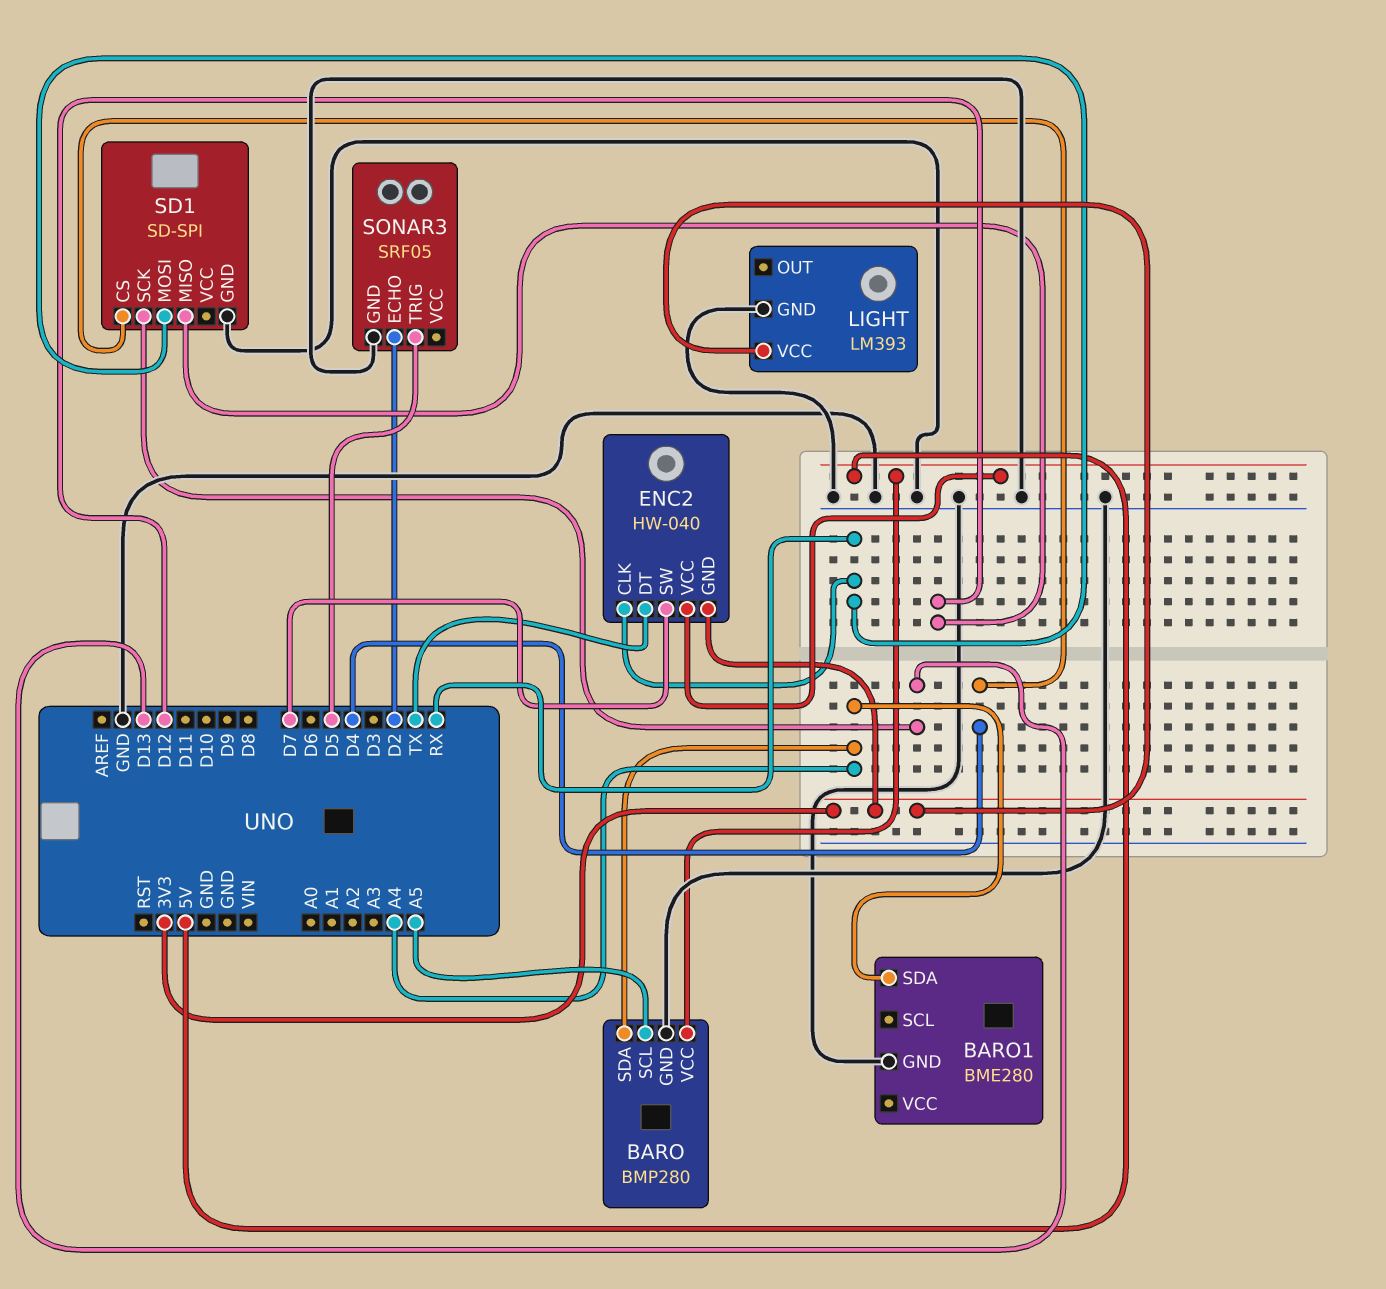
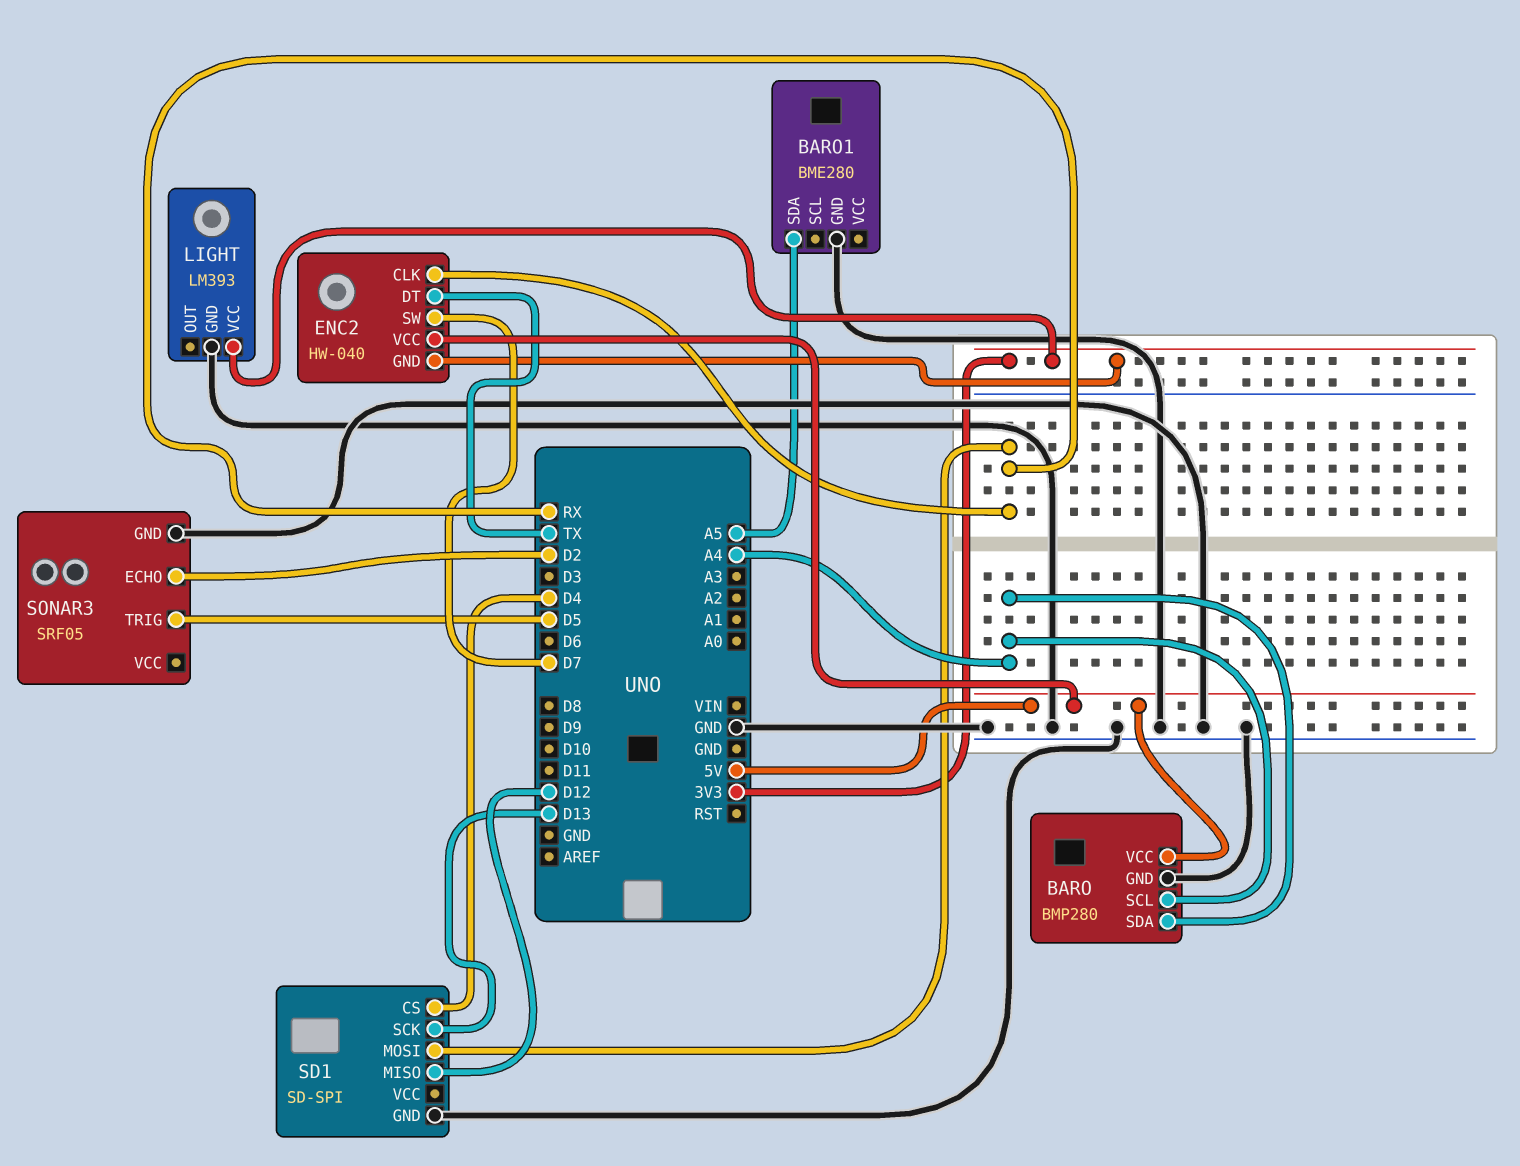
BARO pin SCL: A5 -> A4
BARO1 pin SDA: A4 -> A5

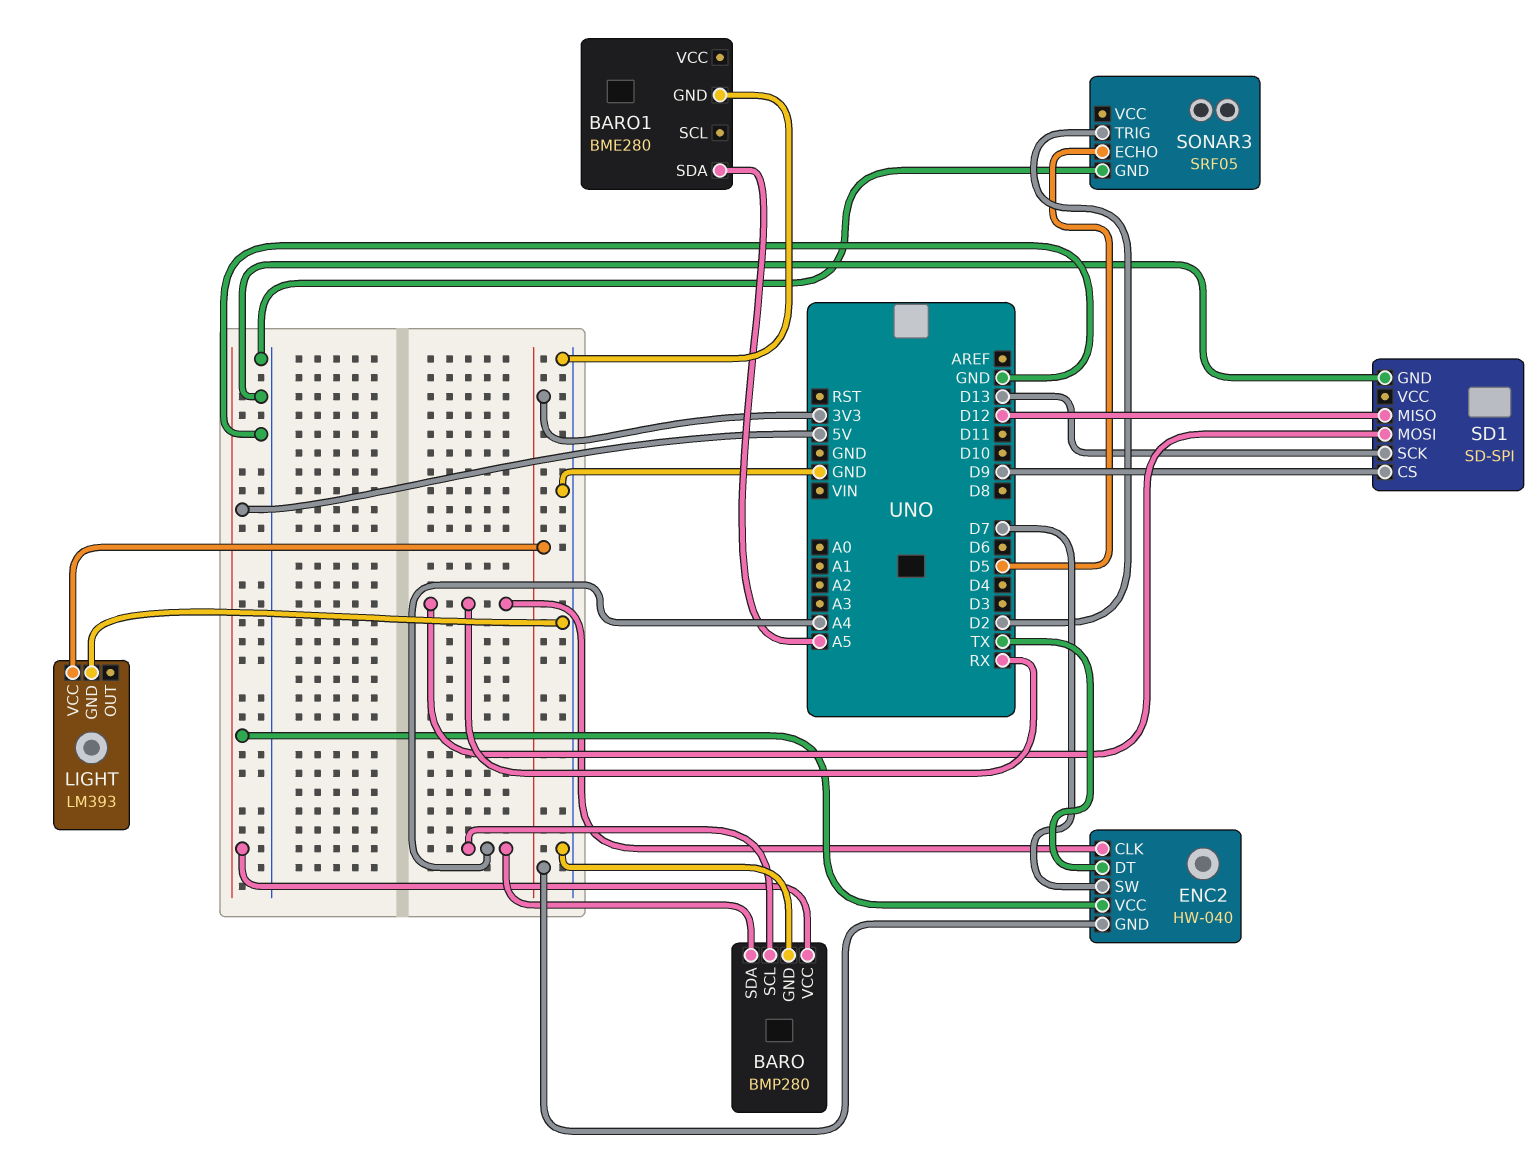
SD1 pin CS: D4 -> D9
SONAR3 pin ECHO: D2 -> D5
SONAR3 pin TRIG: D5 -> D2

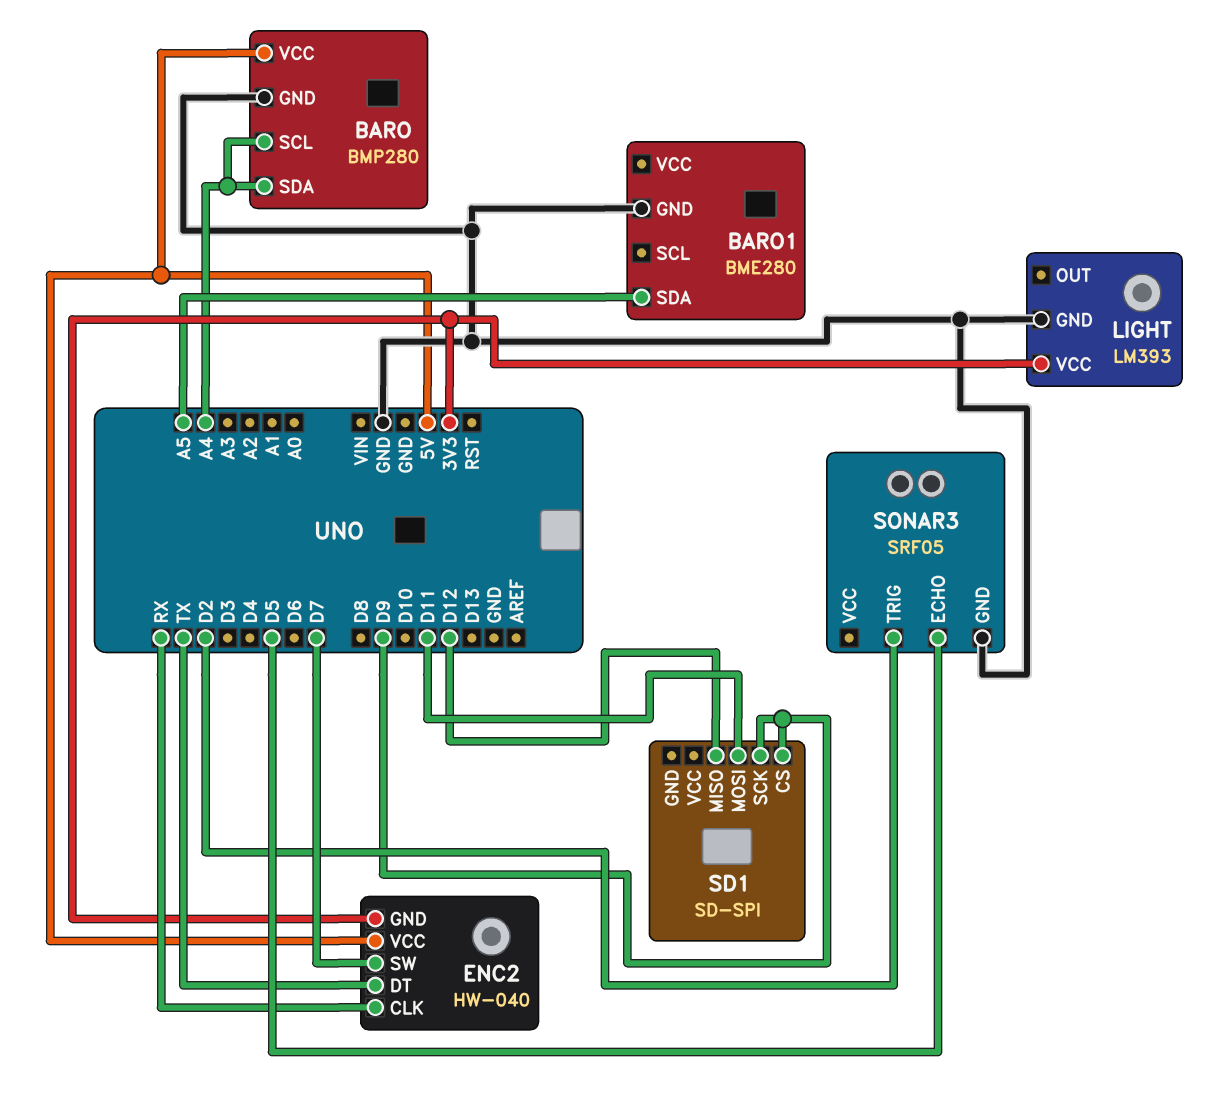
SD1 pin GND: GND -> none
SD1 pin MOSI: RX -> D11
SD1 pin SCK: D13 -> D9

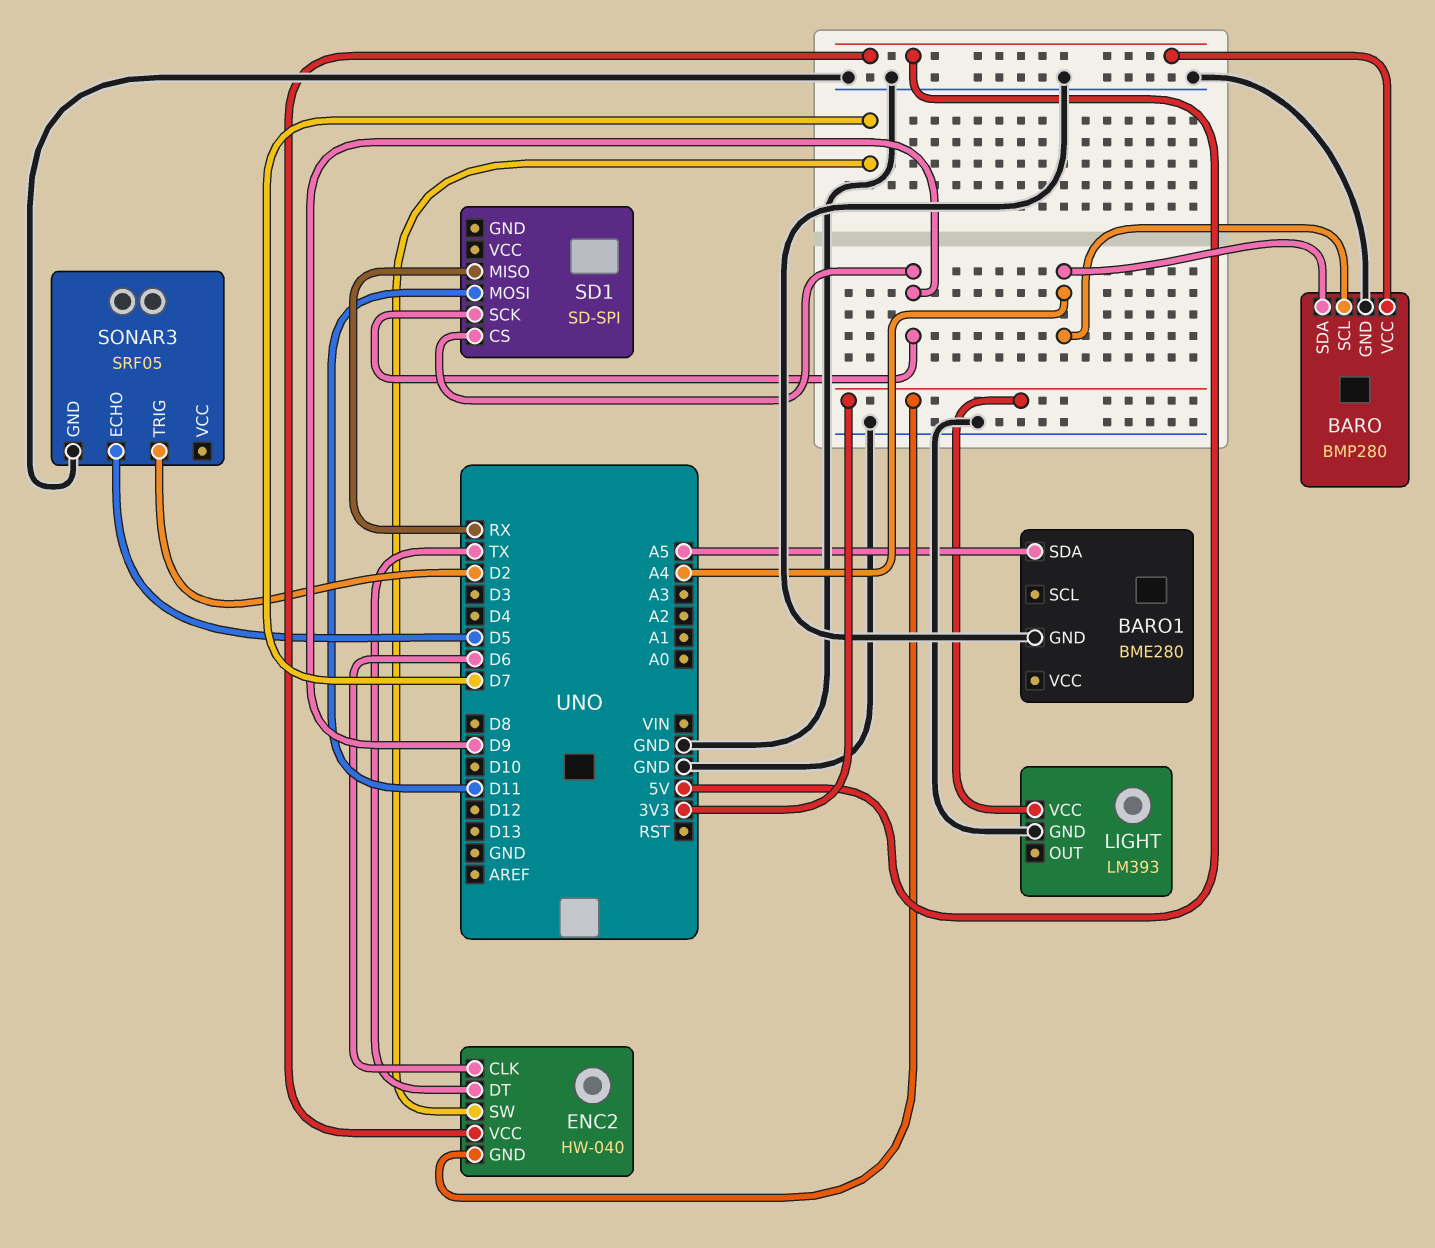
ENC2 pin CLK: RX -> D6
SD1 pin MISO: D12 -> RX

